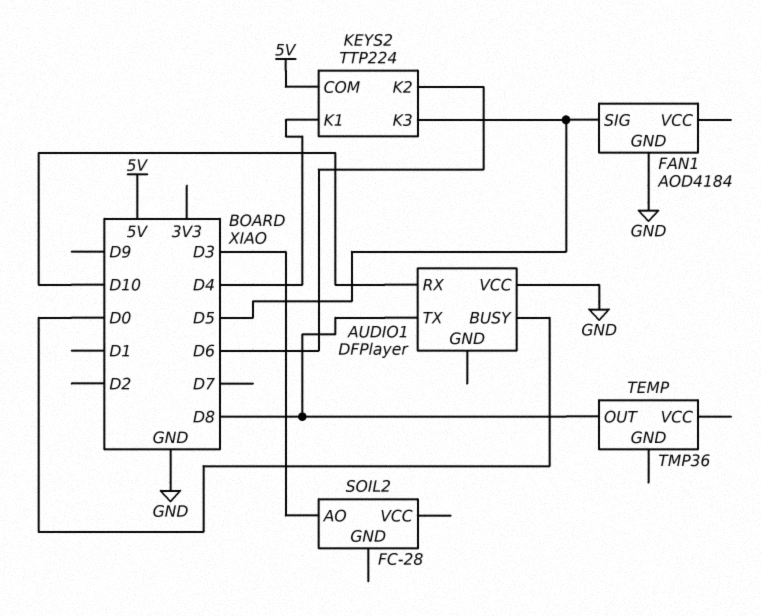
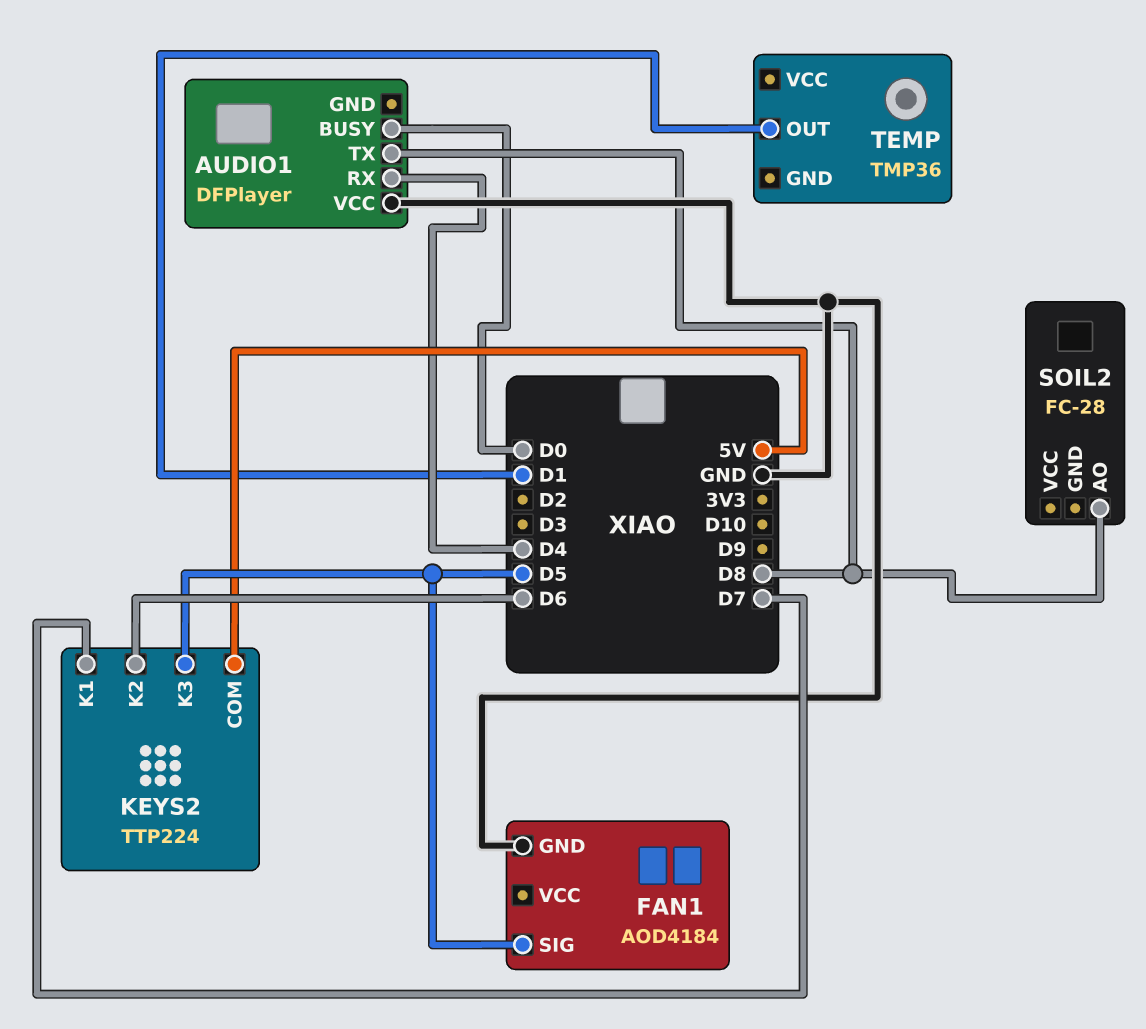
AUDIO1 pin RX: D10 -> D4
KEYS2 pin K1: D4 -> D7
SOIL2 pin AO: D3 -> D8
TEMP pin OUT: D8 -> D1

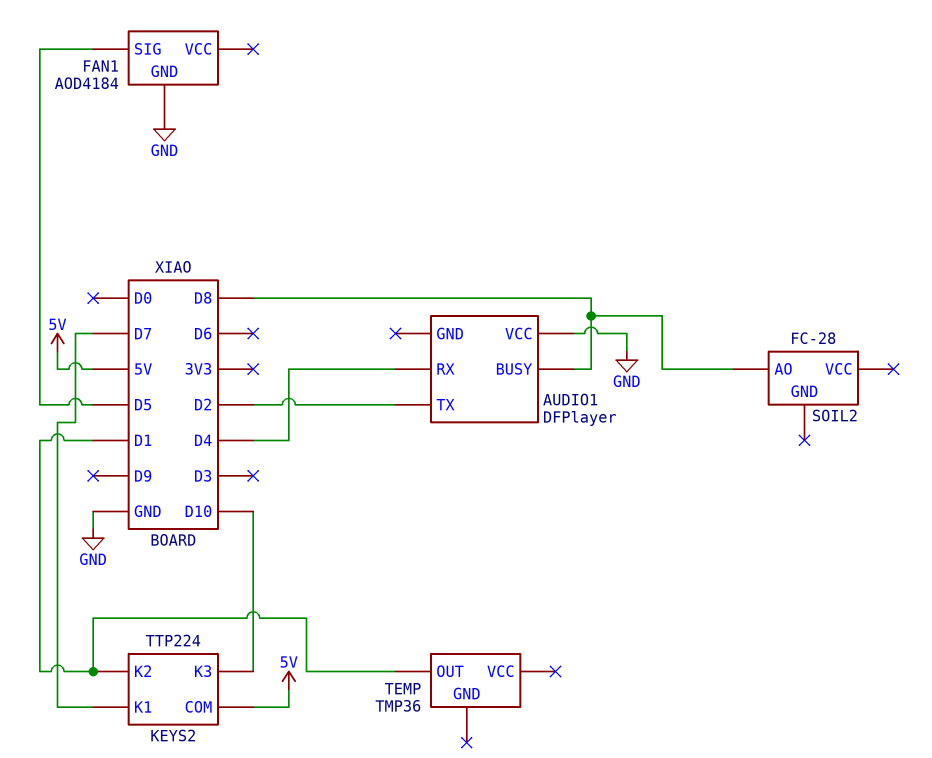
AUDIO1 pin BUSY: D0 -> D8
AUDIO1 pin TX: D8 -> D2
KEYS2 pin K2: D6 -> D1
KEYS2 pin K3: D5 -> D10

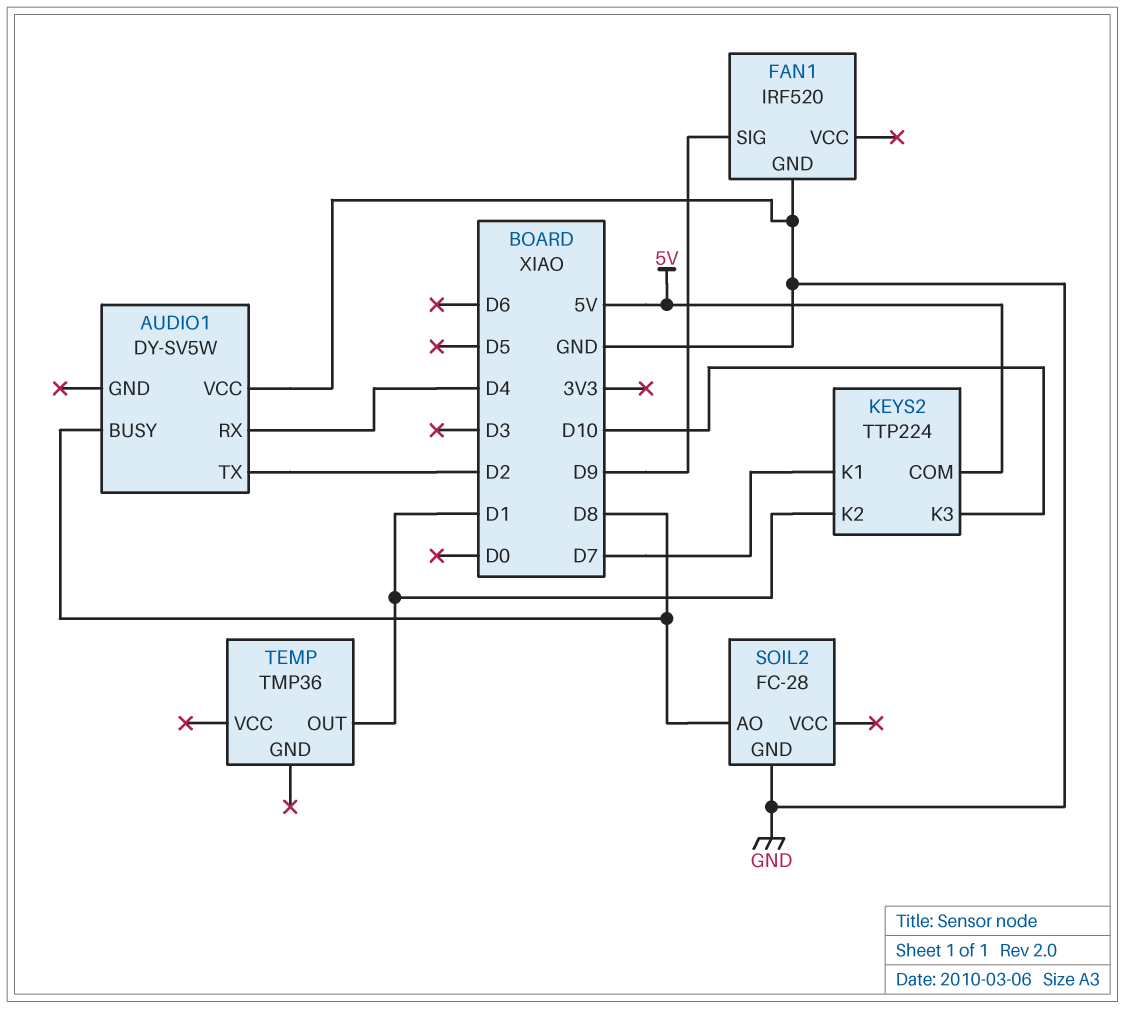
AUDIO1: DFPlayer -> DY-SV5W
FAN1: AOD4184 -> IRF520
FAN1 pin SIG: D5 -> D9
SOIL2 pin GND: none -> GND

